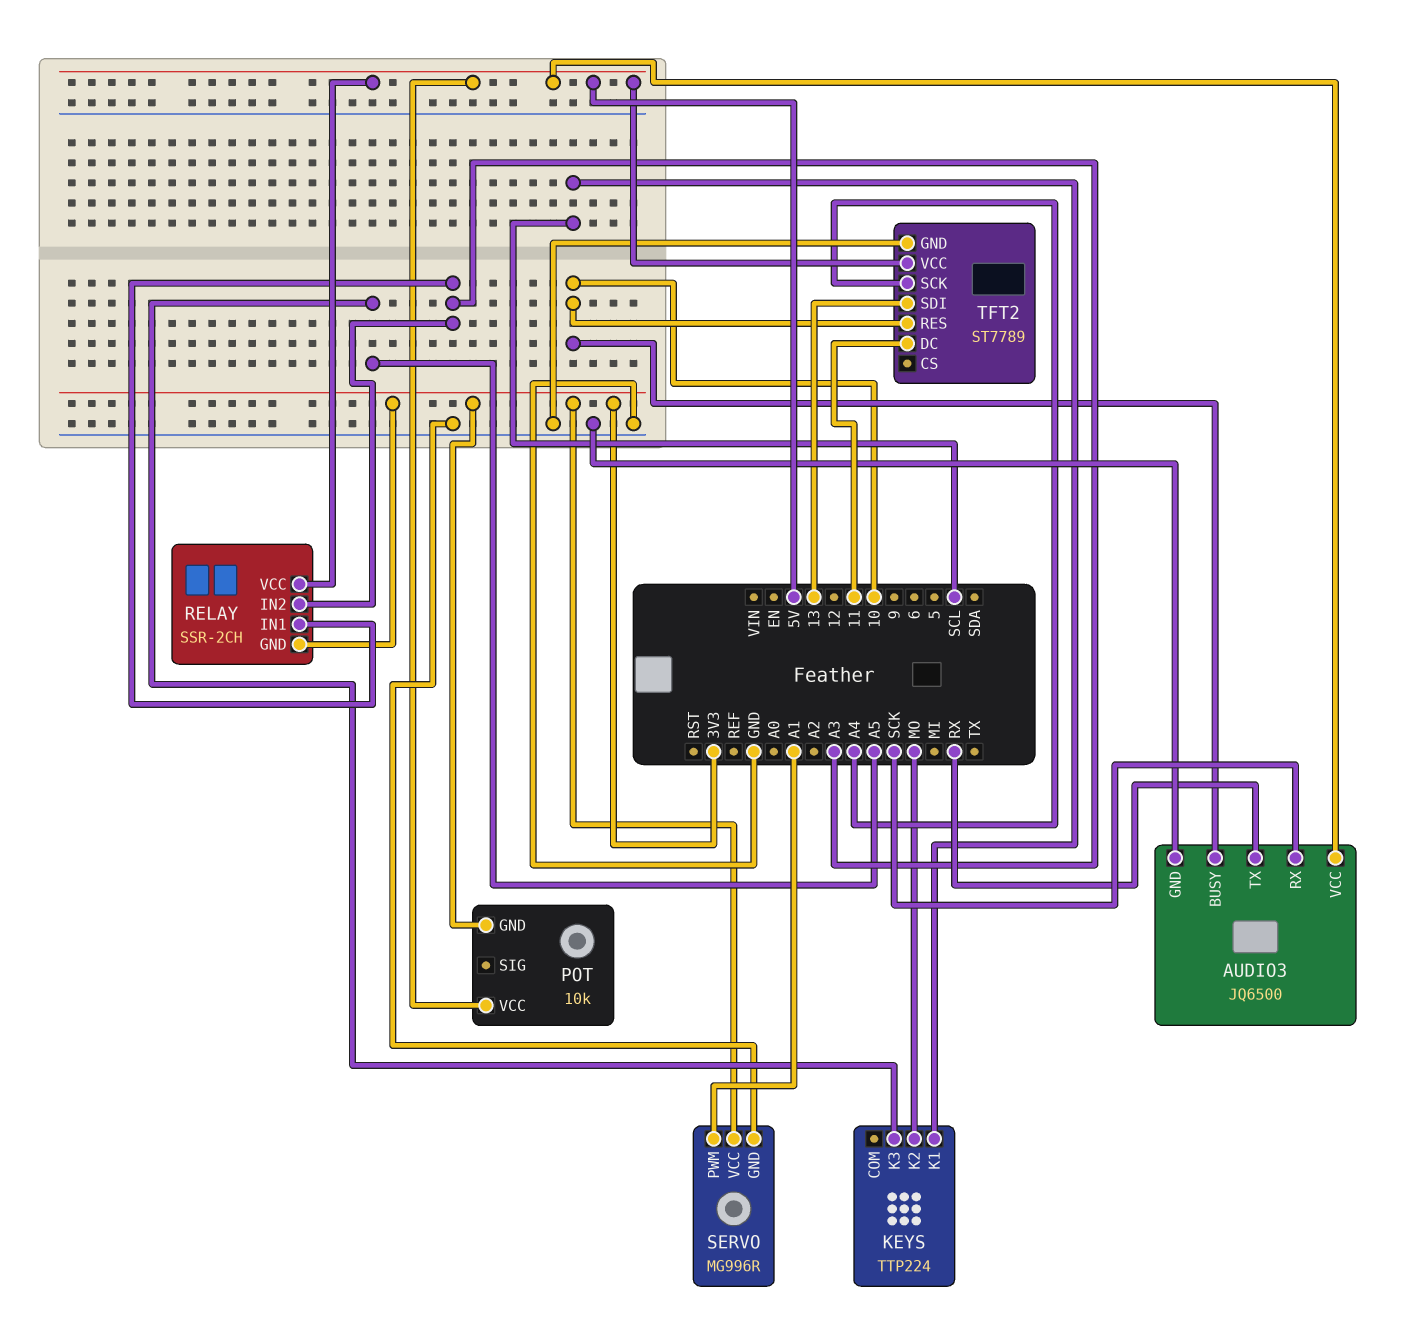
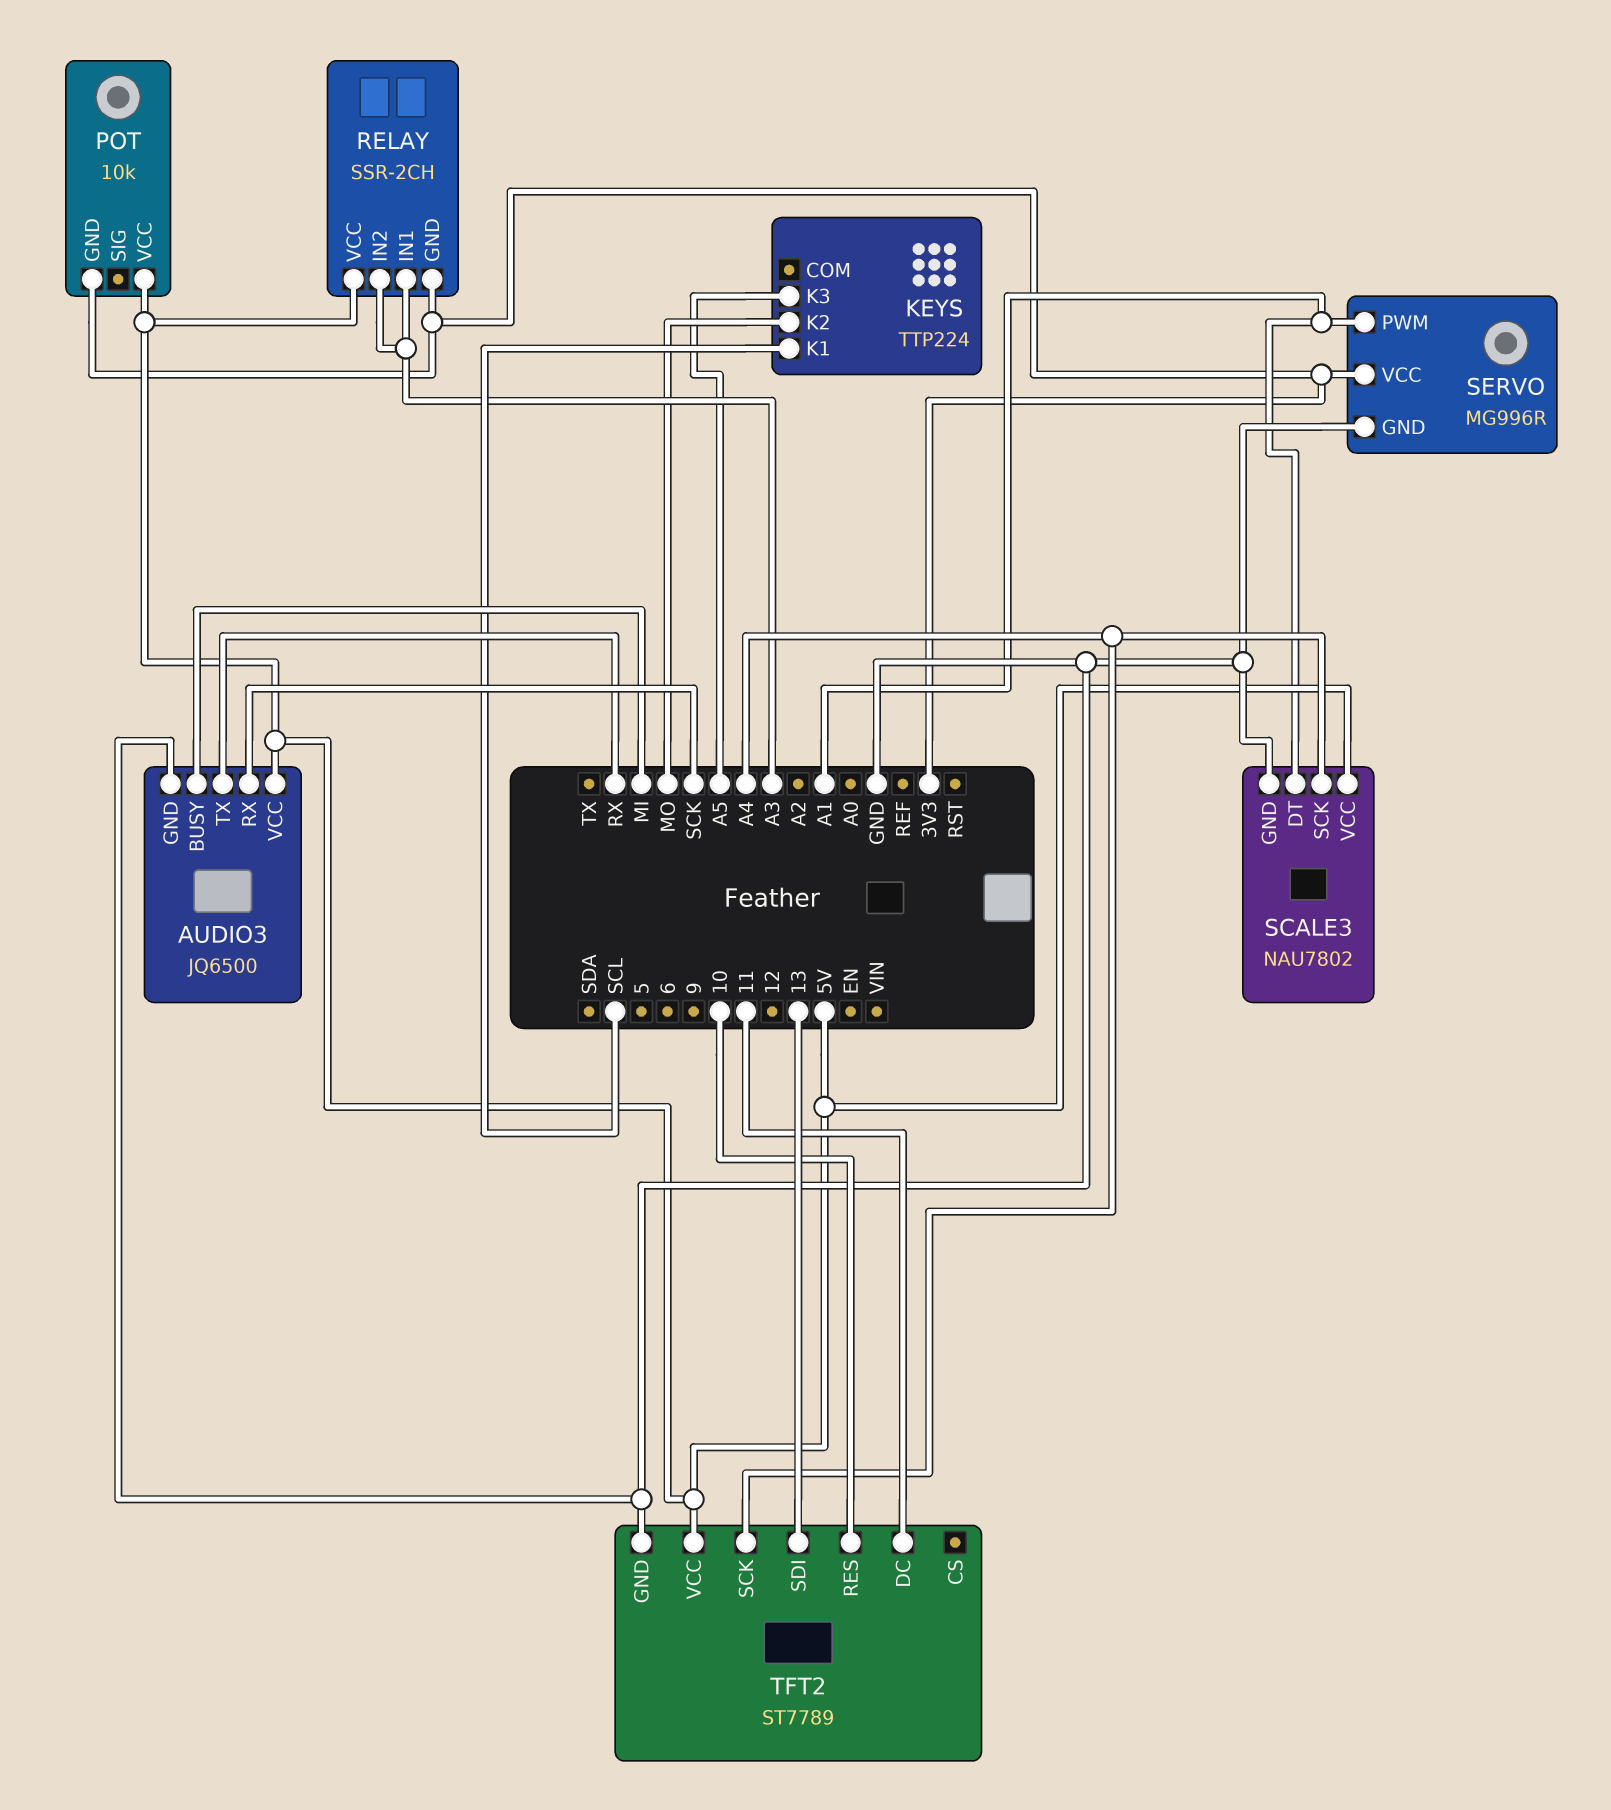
AUDIO3 pin BUSY: 10 -> MI
SCALE3: none -> NAU7802
SCALE3 pin DT: none -> A1
SCALE3 pin GND: none -> GND
SCALE3 pin SCK: none -> A4
SCALE3 pin VCC: none -> 5V

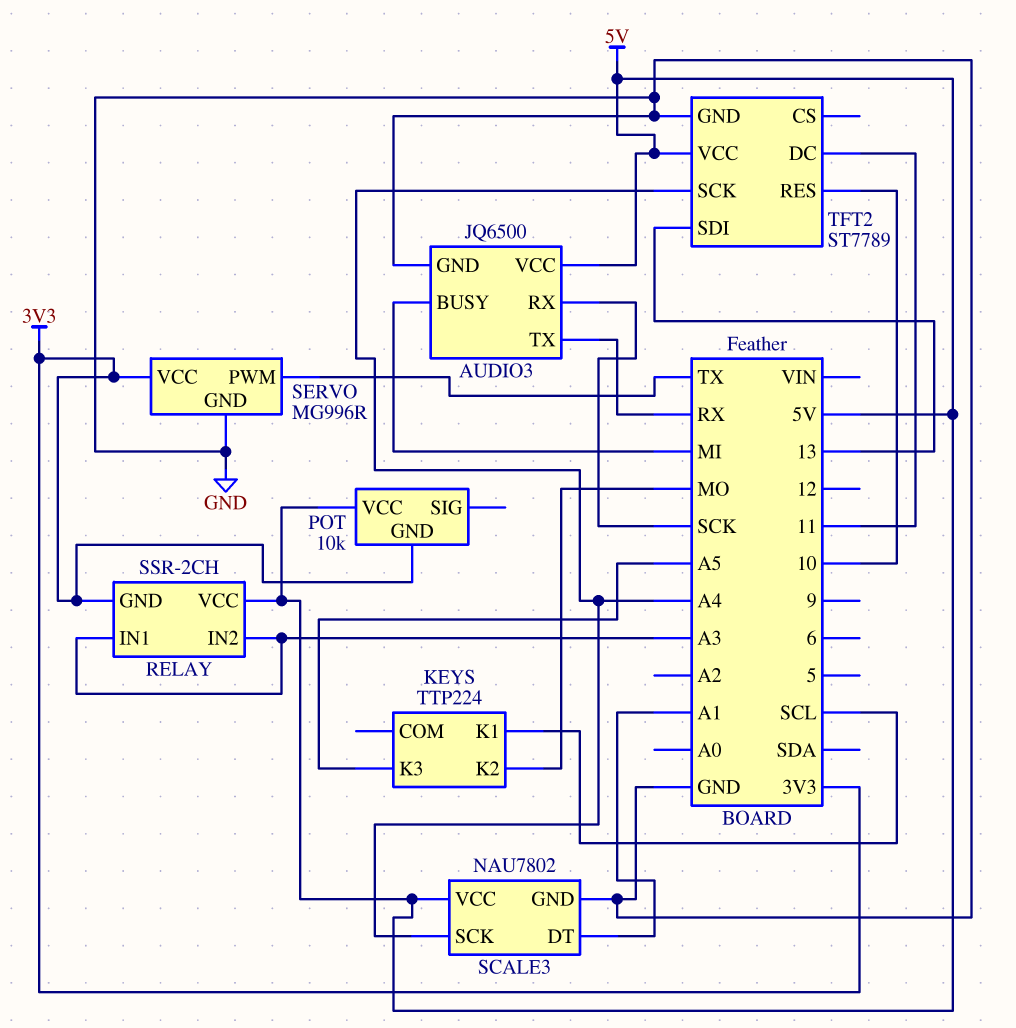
SERVO pin PWM: A1 -> TX

